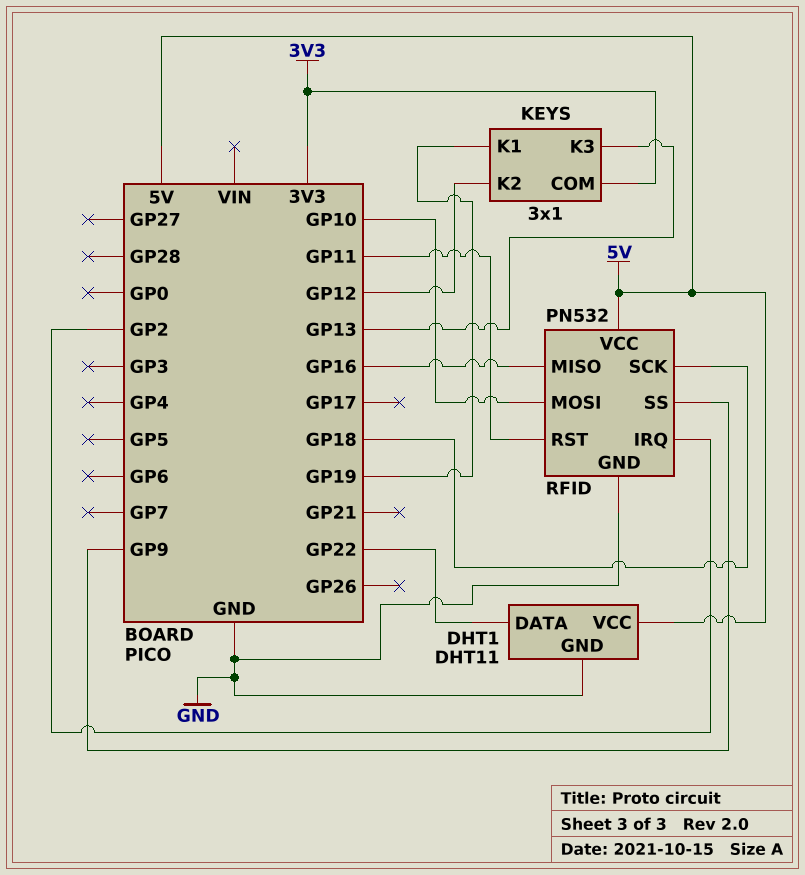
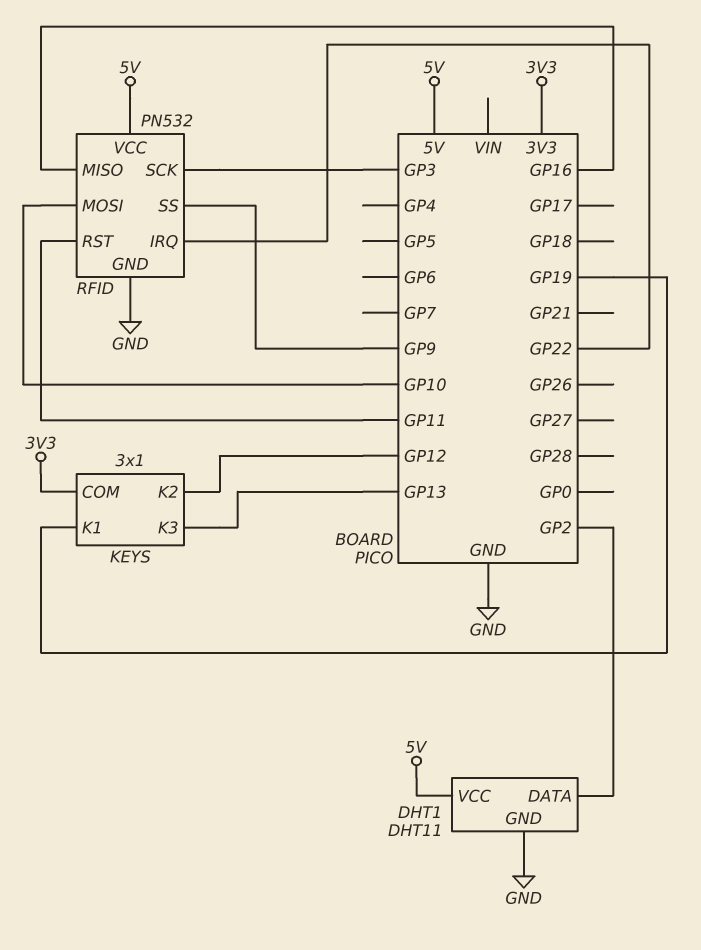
DHT1 pin DATA: GP22 -> GP2
RFID pin IRQ: GP2 -> GP22
RFID pin SCK: GP18 -> GP3

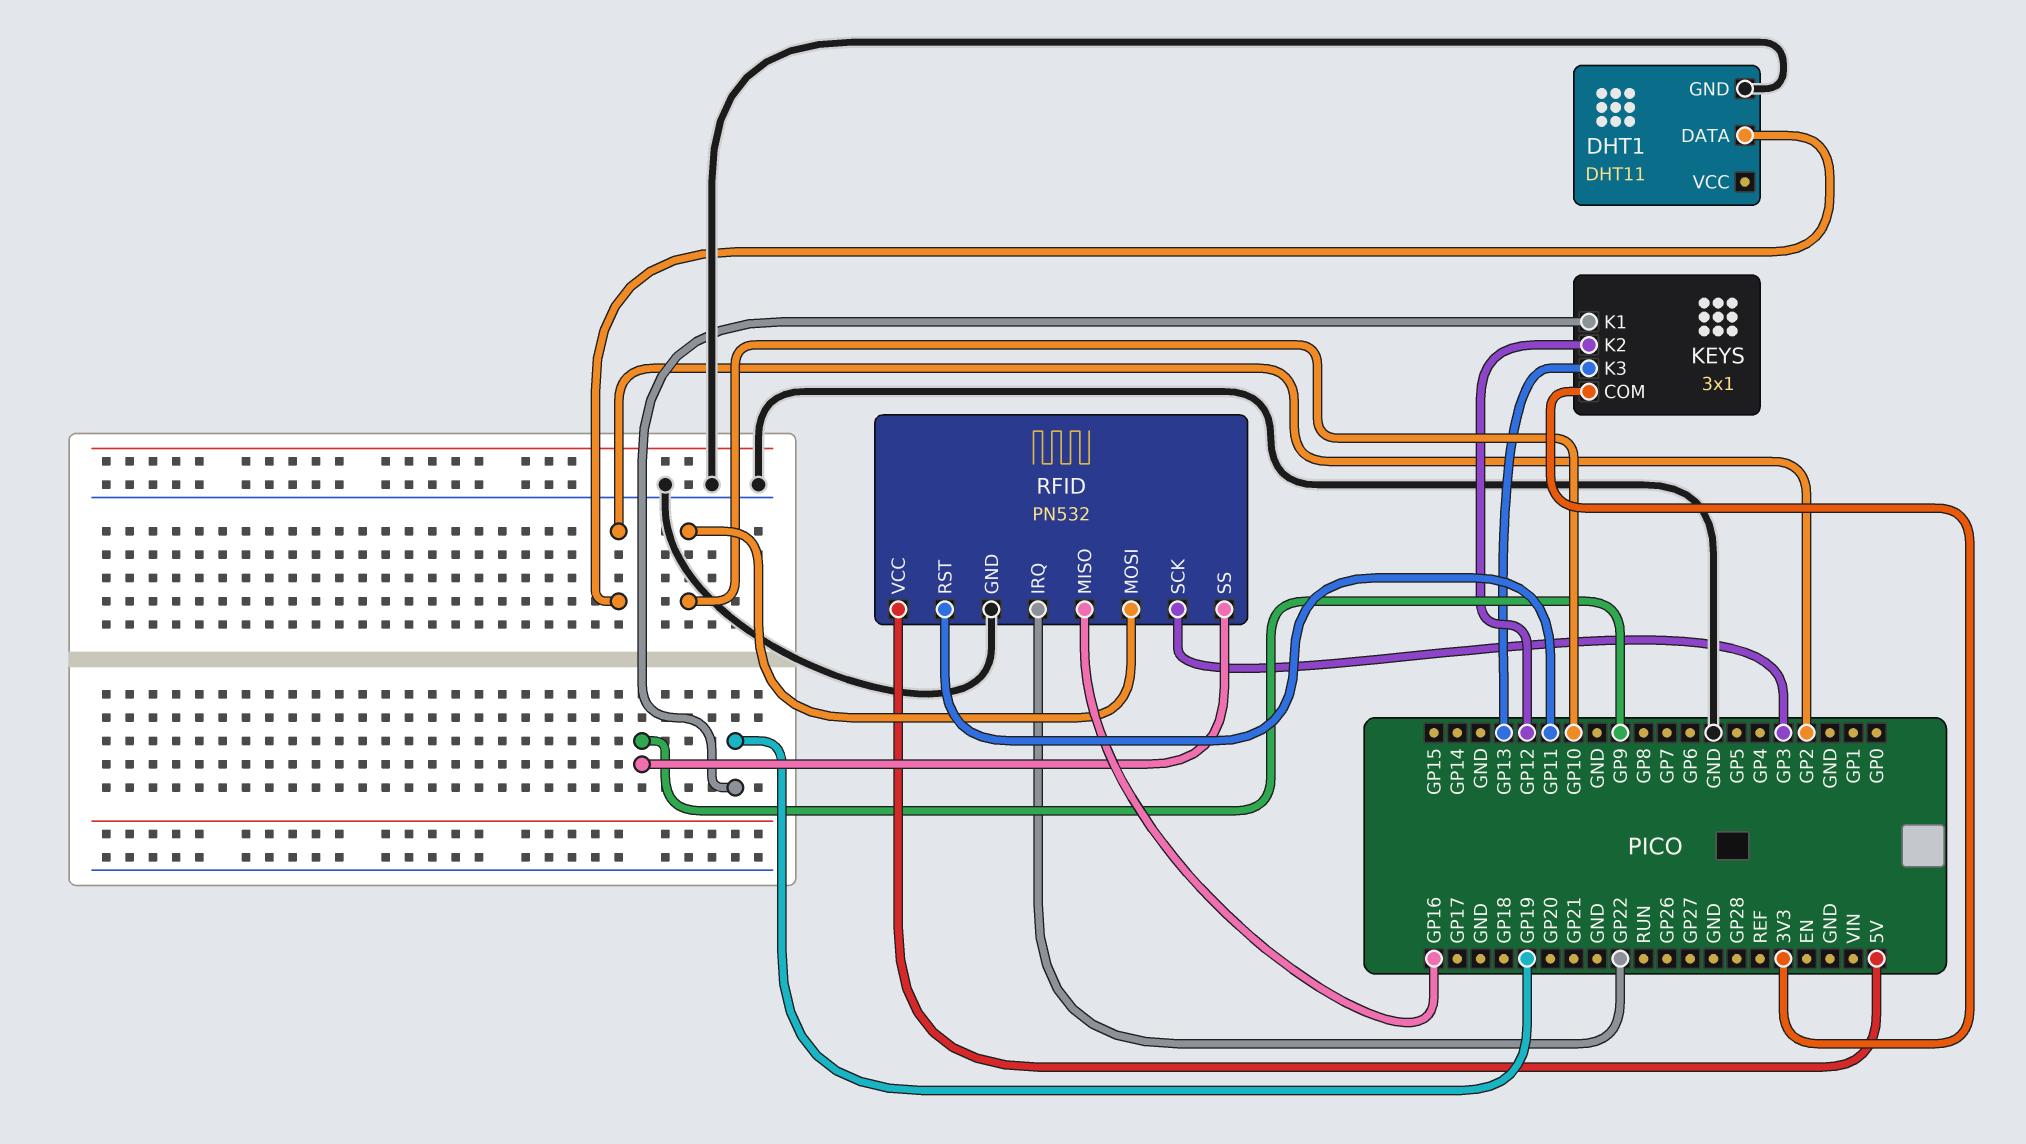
DHT1 pin VCC: 5V -> none

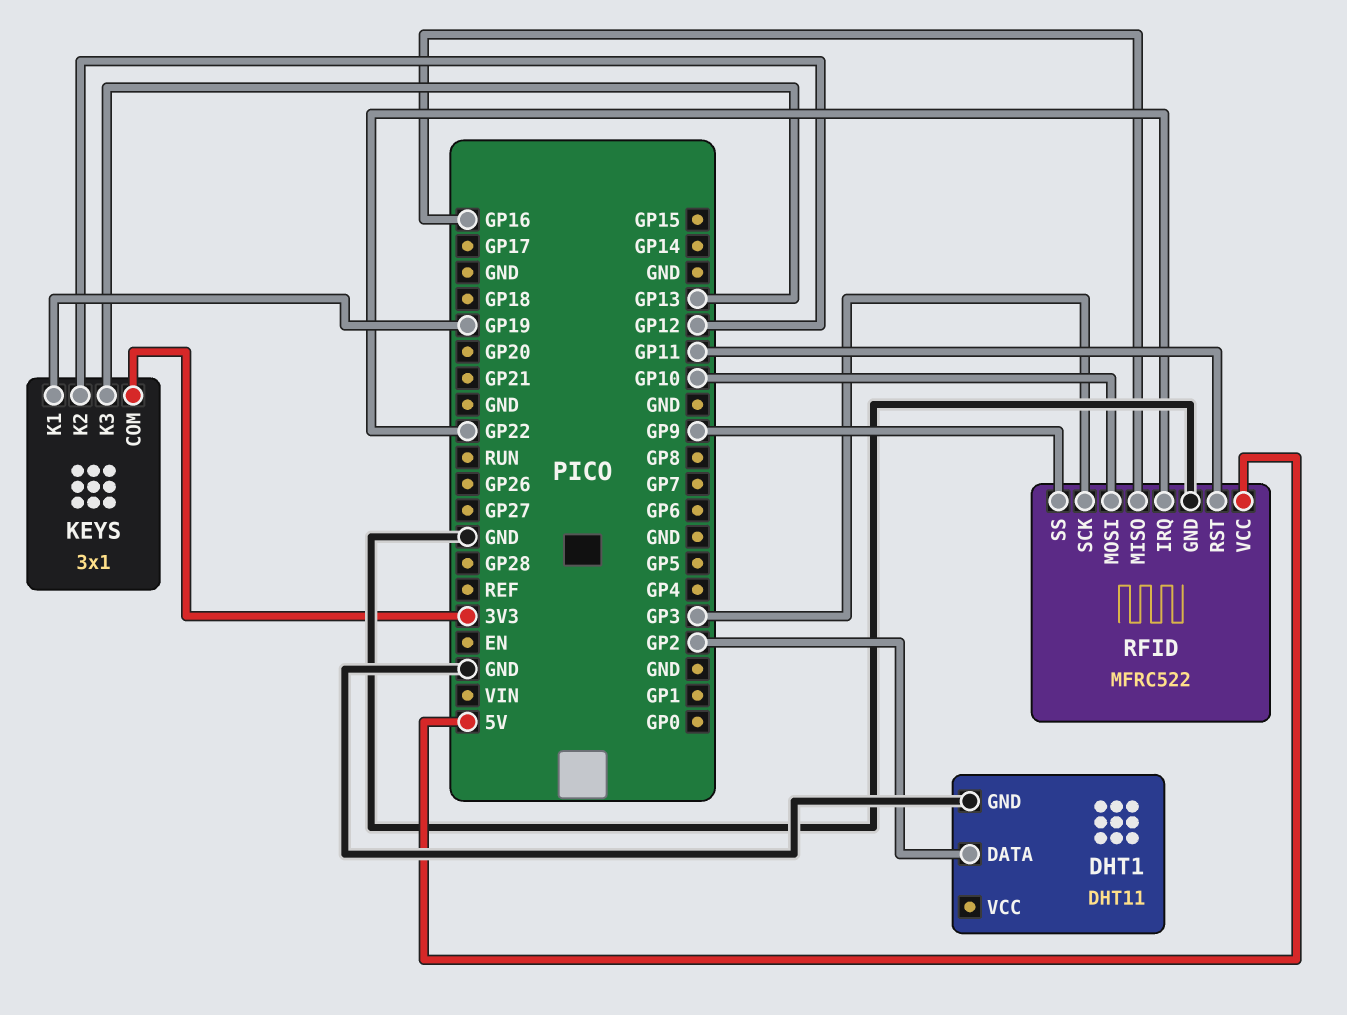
RFID: PN532 -> MFRC522

